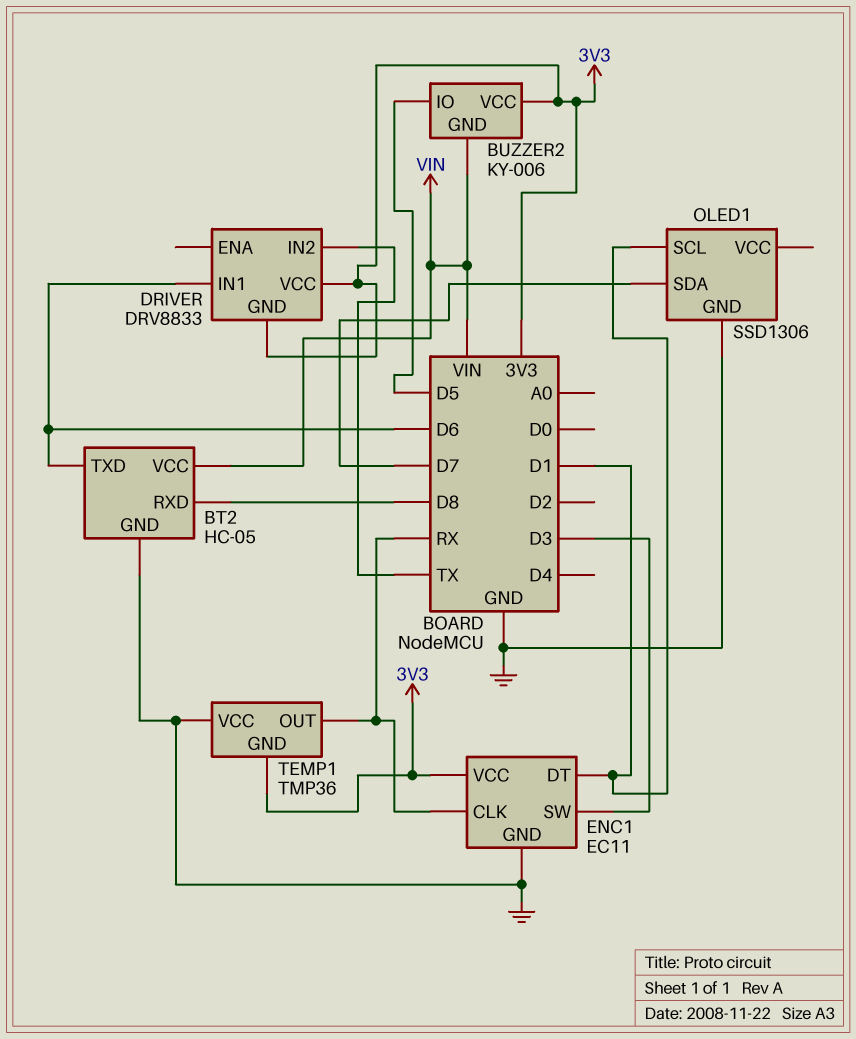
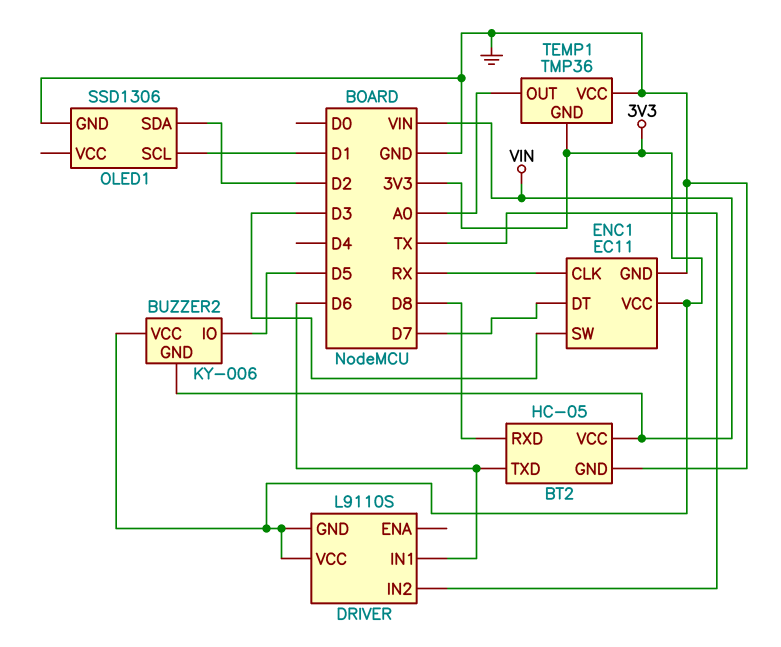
DRIVER: DRV8833 -> L9110S
ENC1 pin DT: D1 -> D7
OLED1 pin SDA: D7 -> D2
TEMP1 pin OUT: RX -> A0

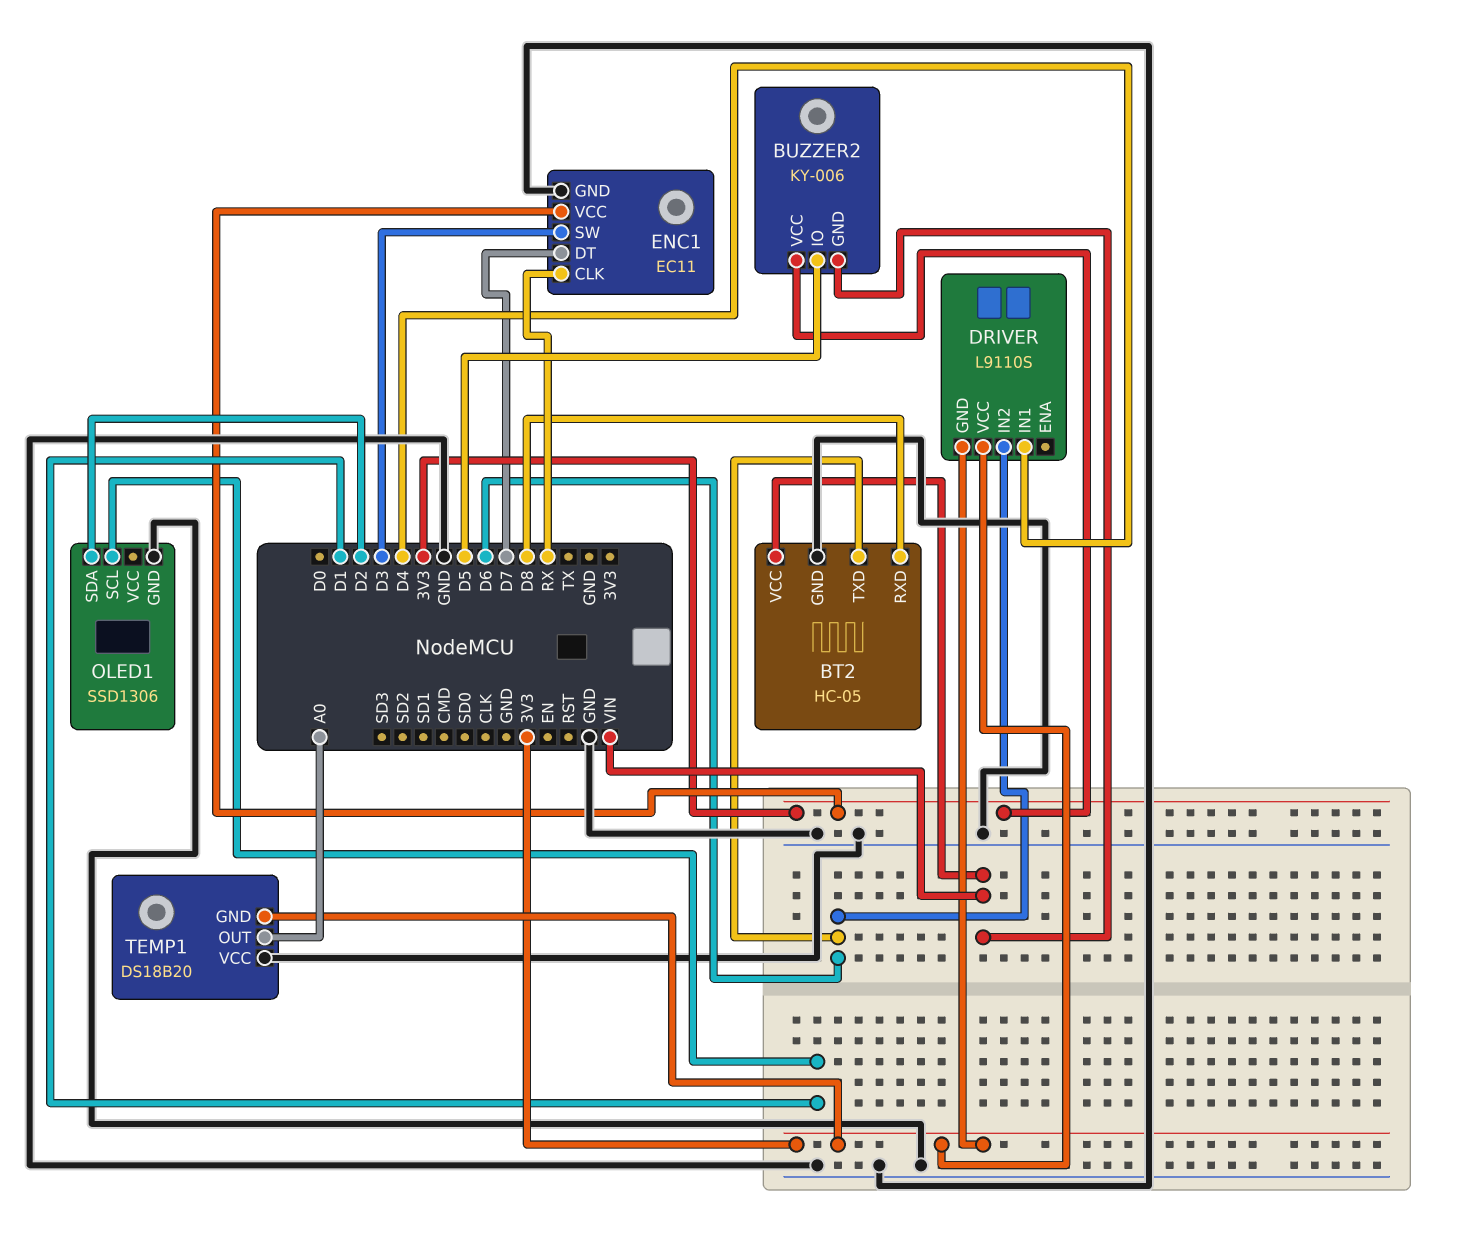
DRIVER pin IN1: D6 -> D4
DRIVER pin IN2: TX -> D6
TEMP1: TMP36 -> DS18B20

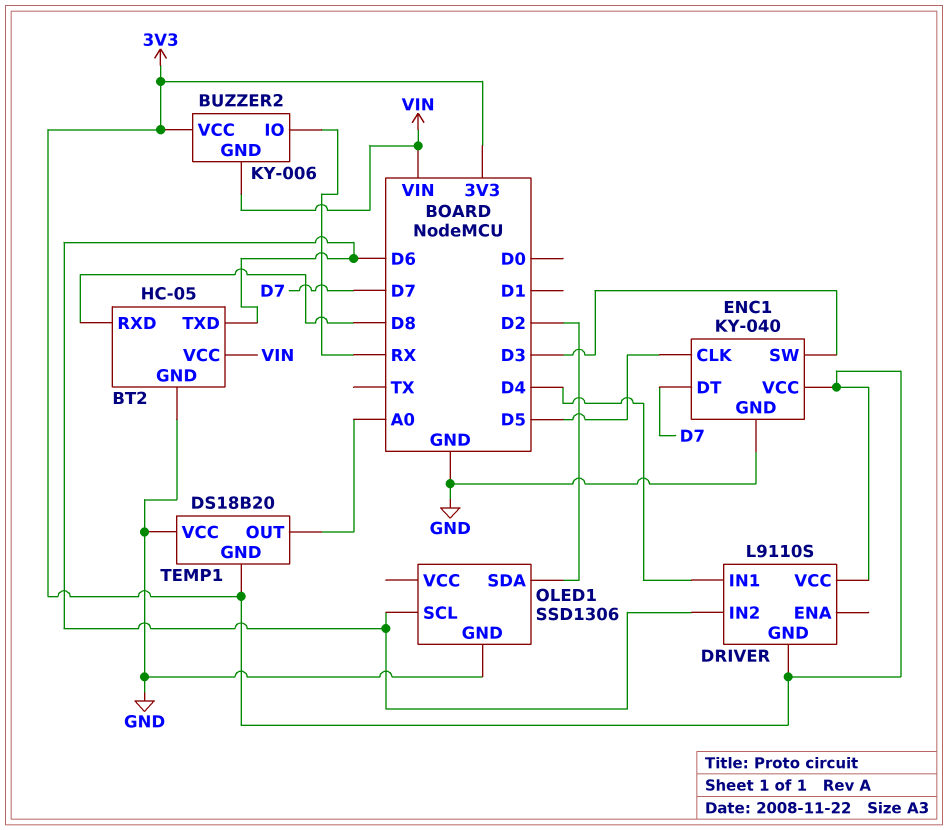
BUZZER2 pin IO: D5 -> RX
ENC1: EC11 -> KY-040
ENC1 pin CLK: RX -> D5
OLED1 pin SCL: D1 -> D6

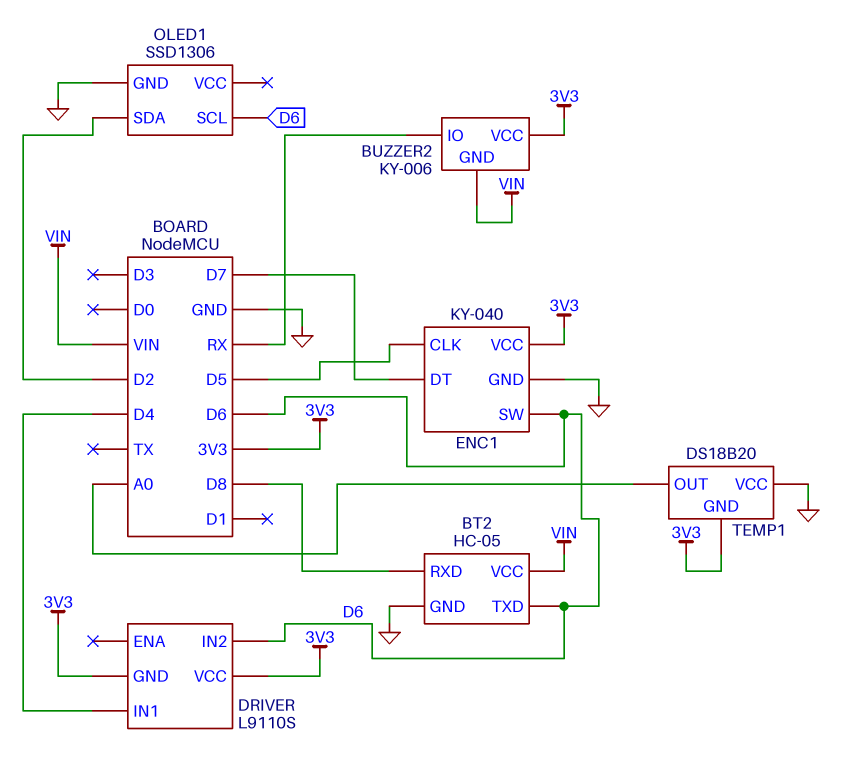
ENC1 pin SW: D3 -> D6

